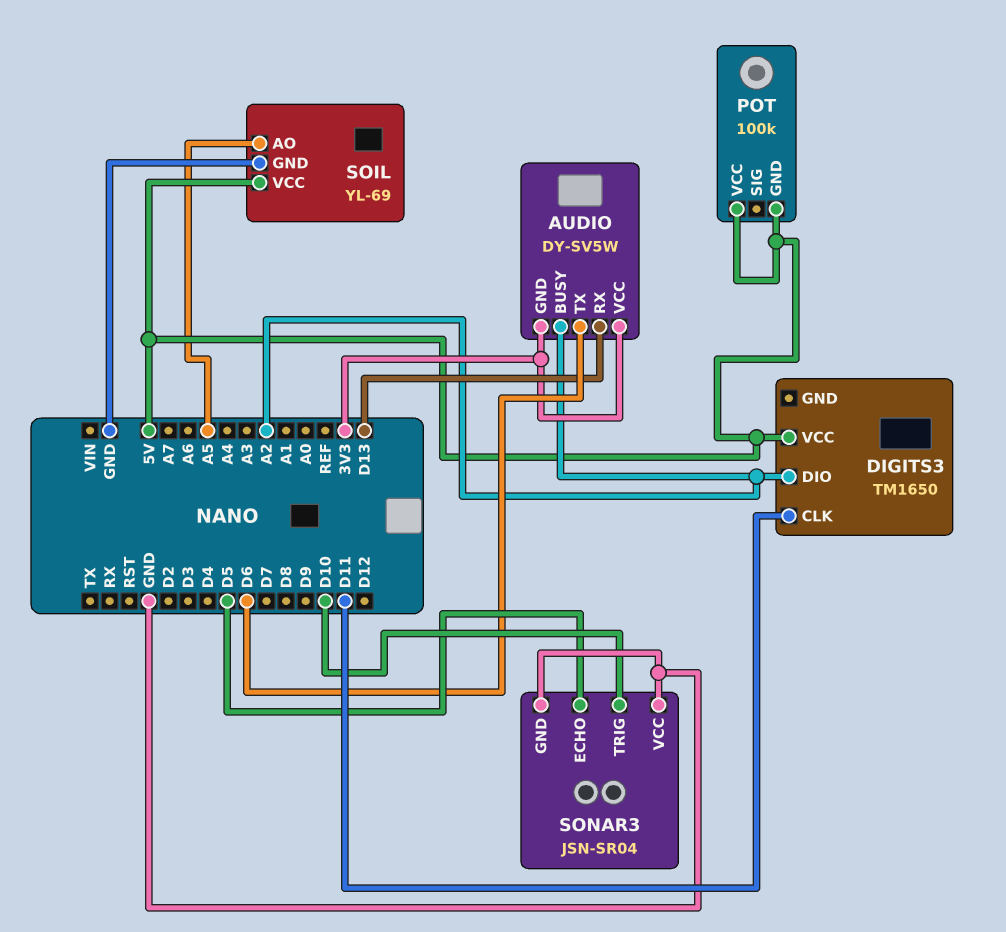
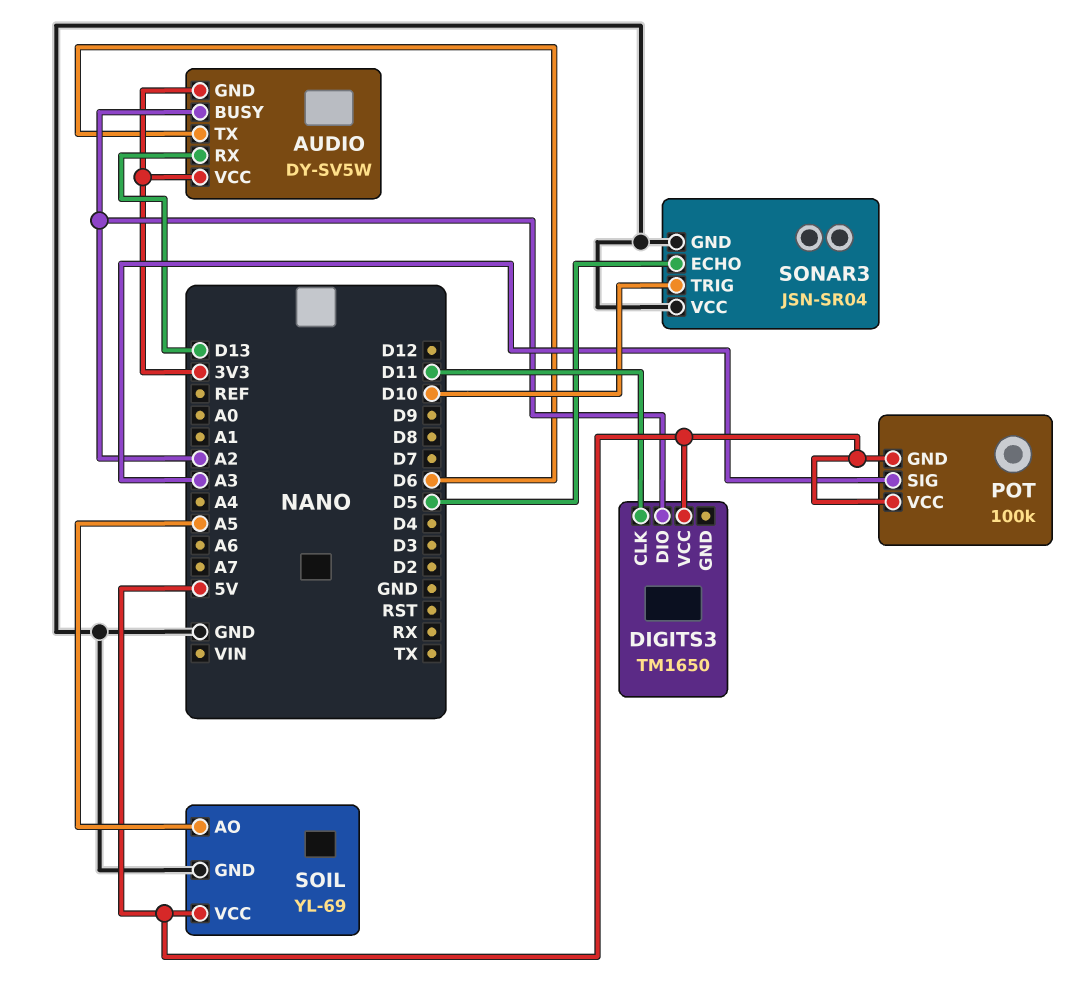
POT pin SIG: none -> A3

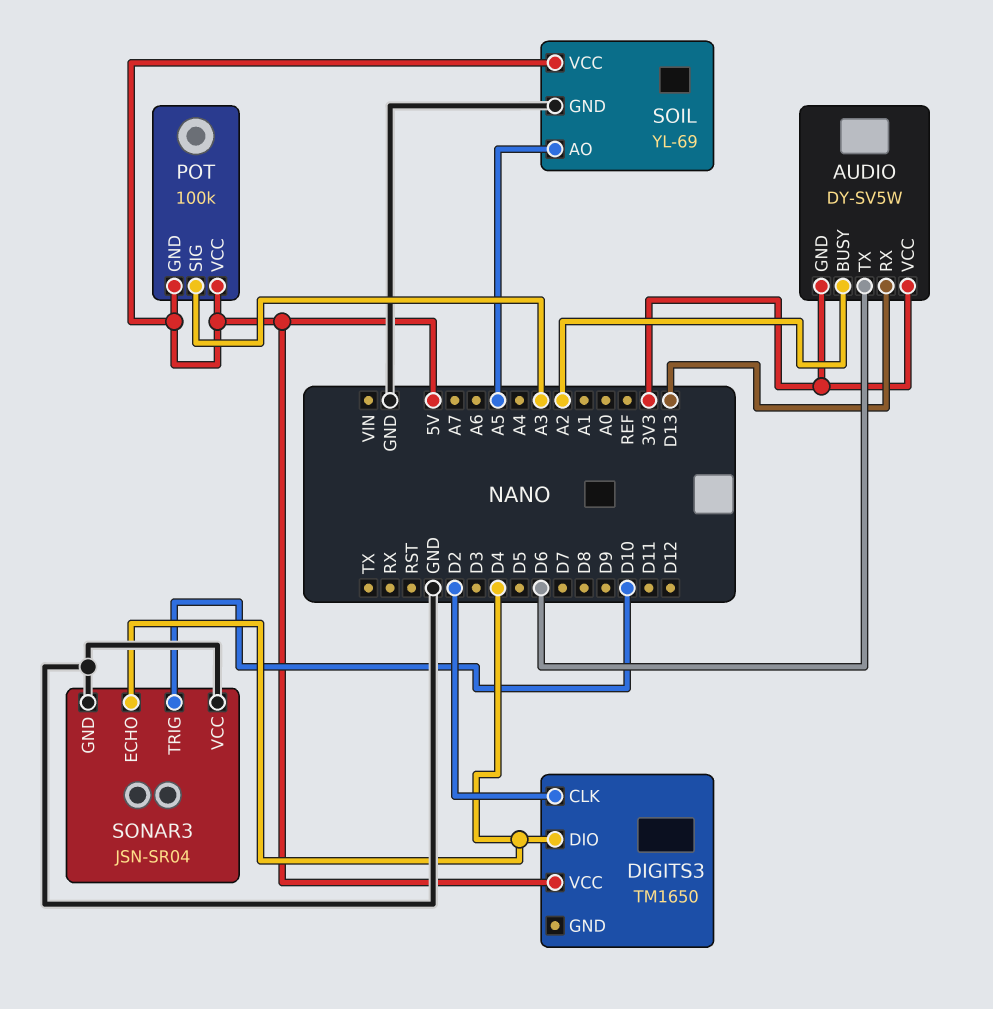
DIGITS3 pin CLK: D11 -> D2
DIGITS3 pin DIO: A2 -> D4
SONAR3 pin ECHO: D5 -> D4

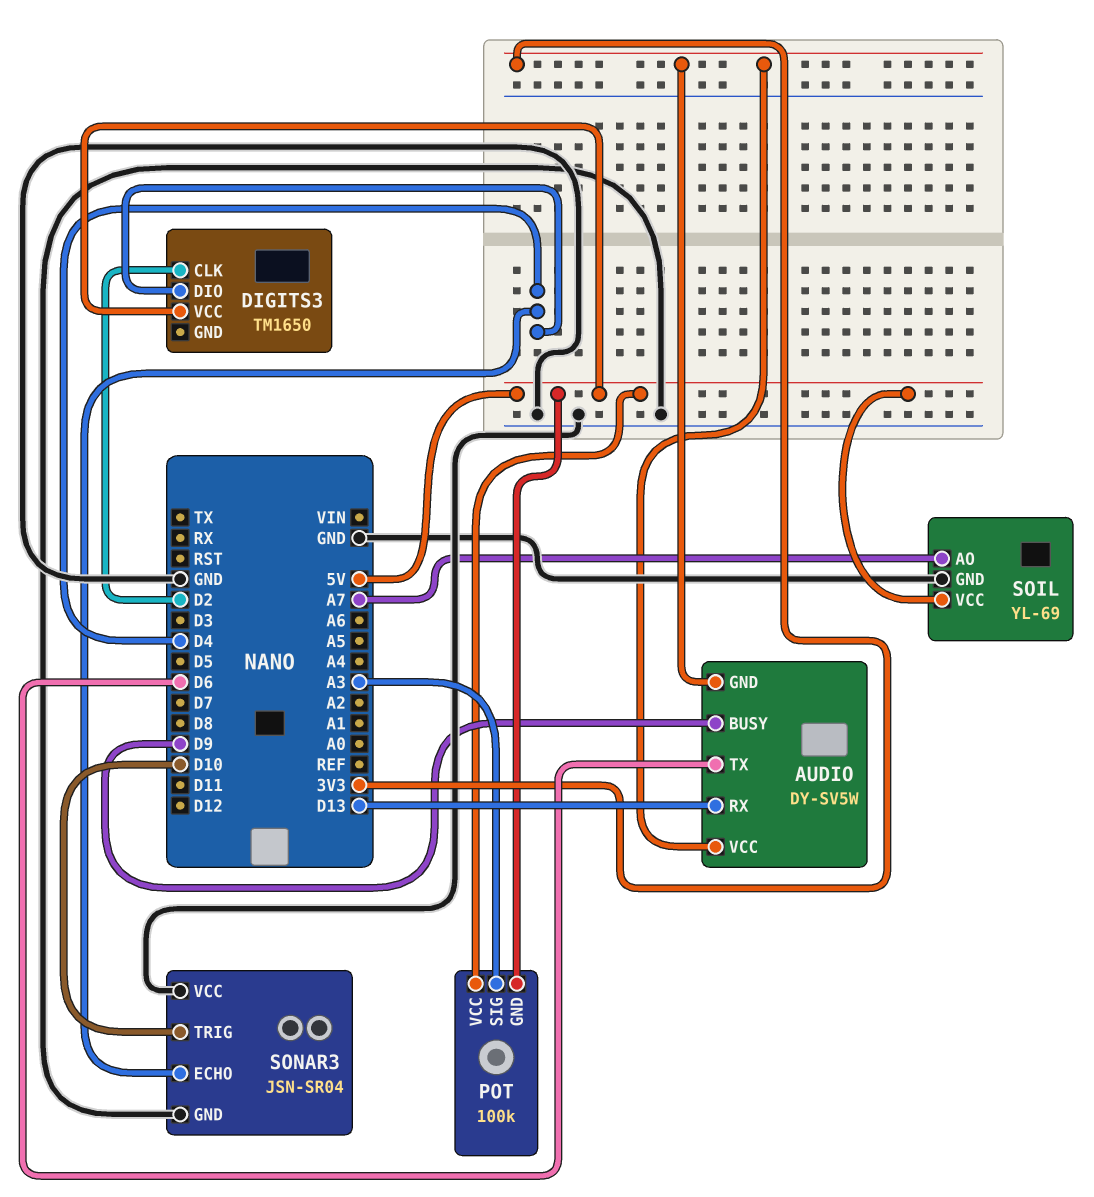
AUDIO pin BUSY: A2 -> D9
SOIL pin AO: A5 -> A7

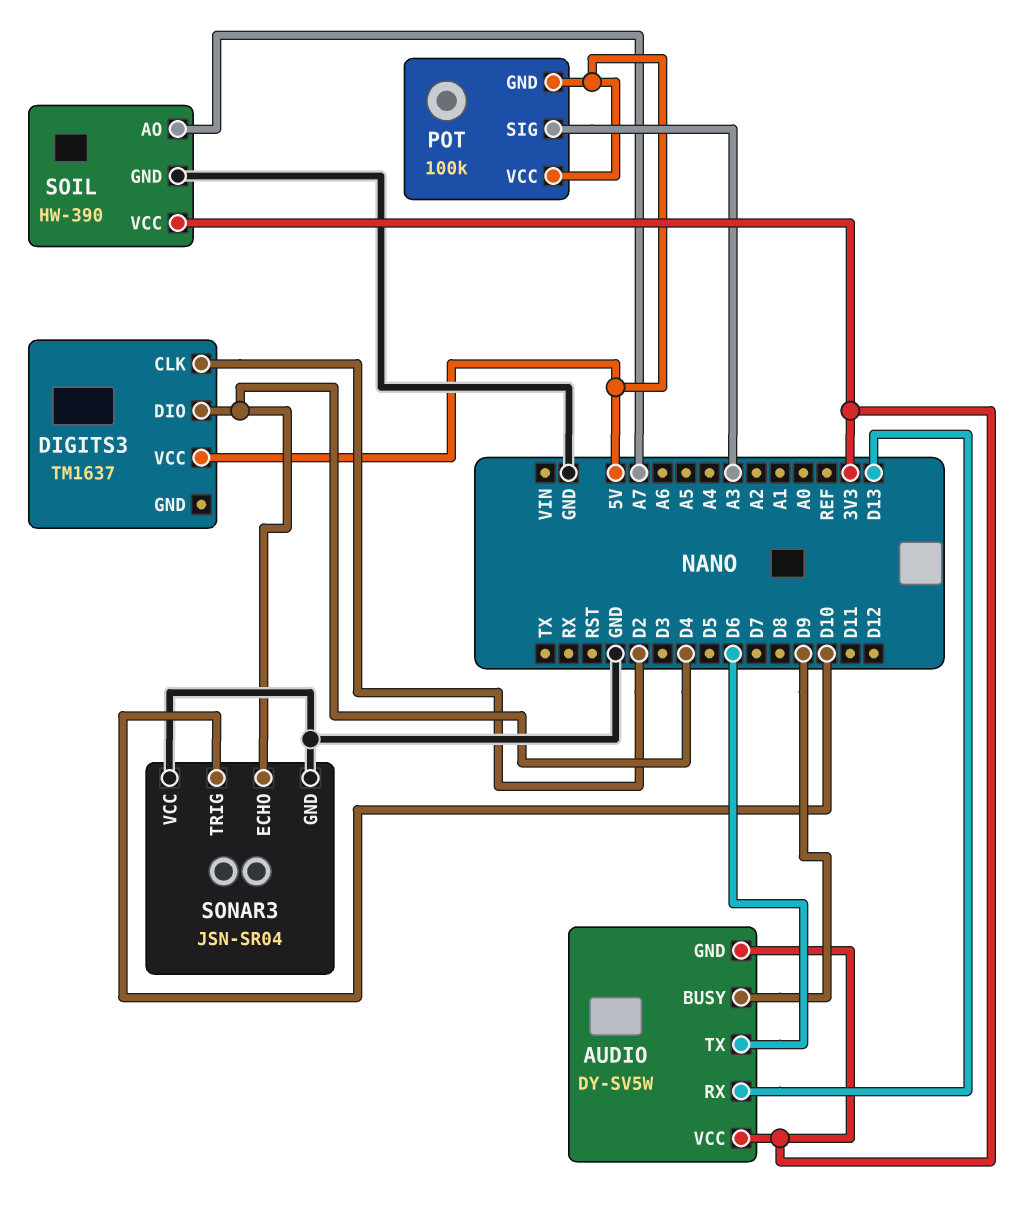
DIGITS3: TM1650 -> TM1637
SOIL: YL-69 -> HW-390
SOIL pin VCC: 5V -> 3V3

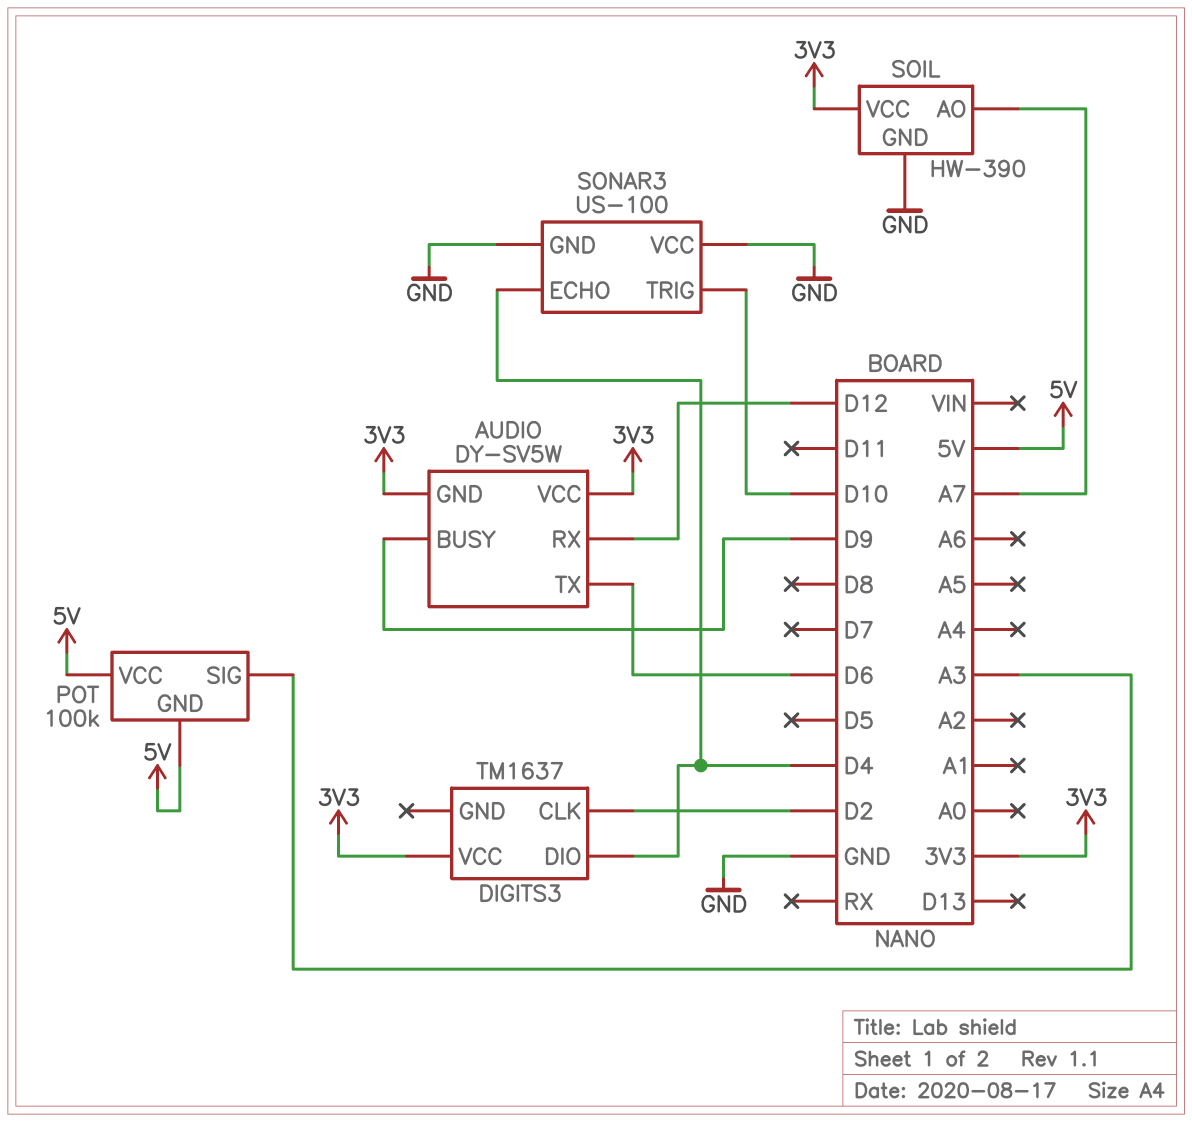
AUDIO pin RX: D13 -> D12
DIGITS3 pin VCC: 5V -> 3V3
SONAR3: JSN-SR04 -> US-100

